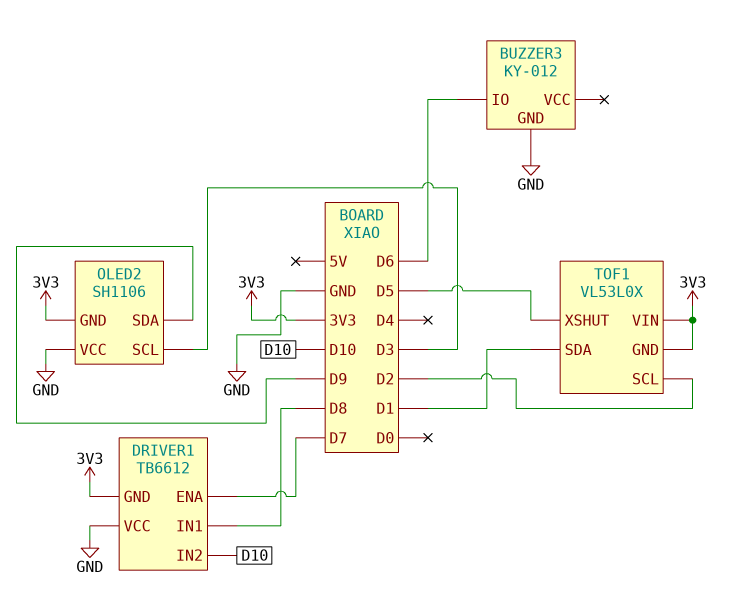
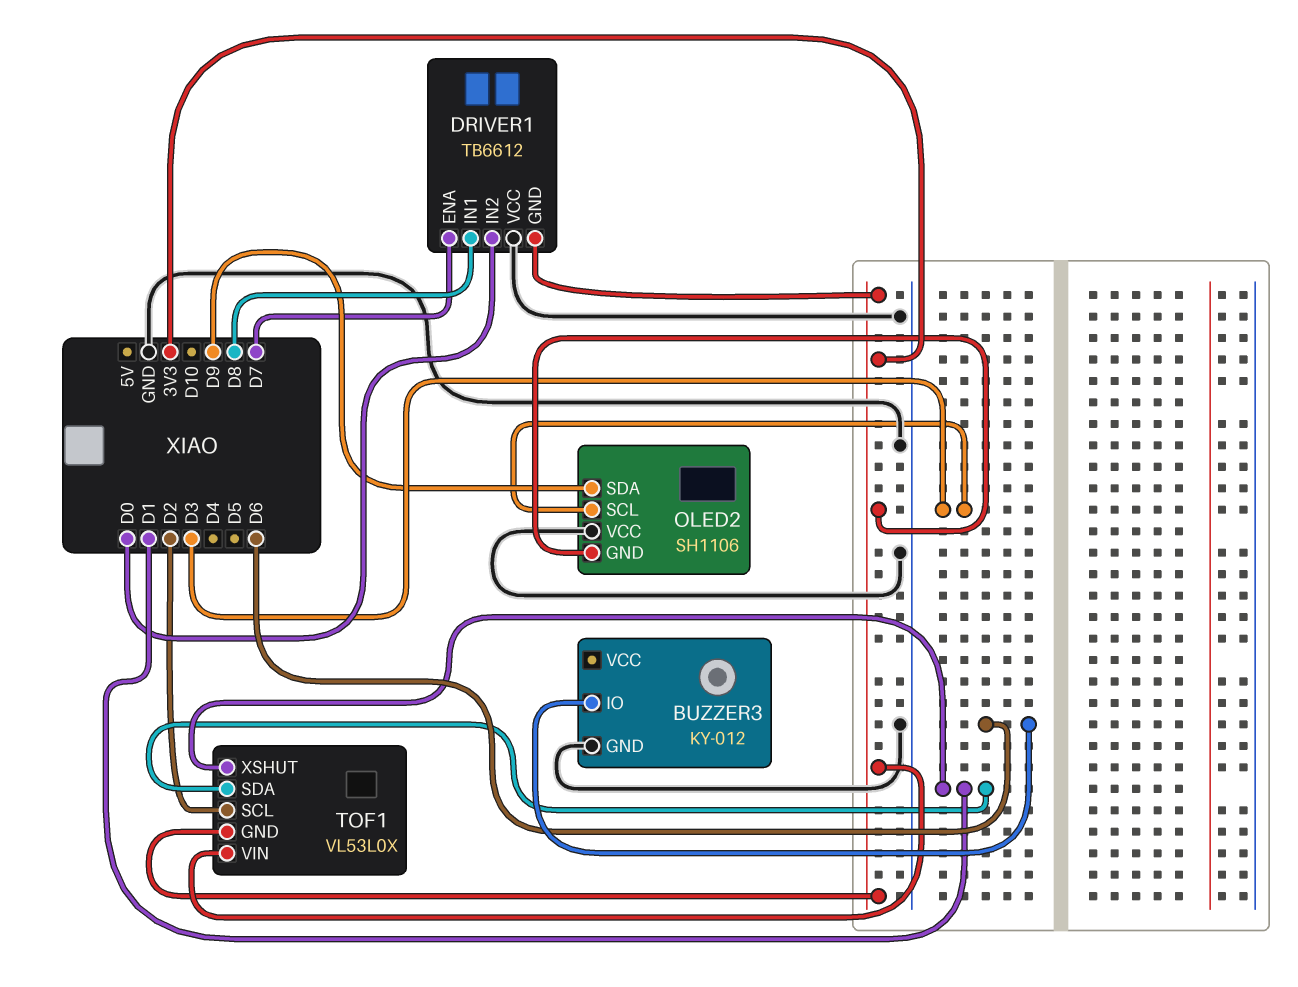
DRIVER1 pin IN2: D10 -> D0
TOF1 pin XSHUT: D5 -> D1

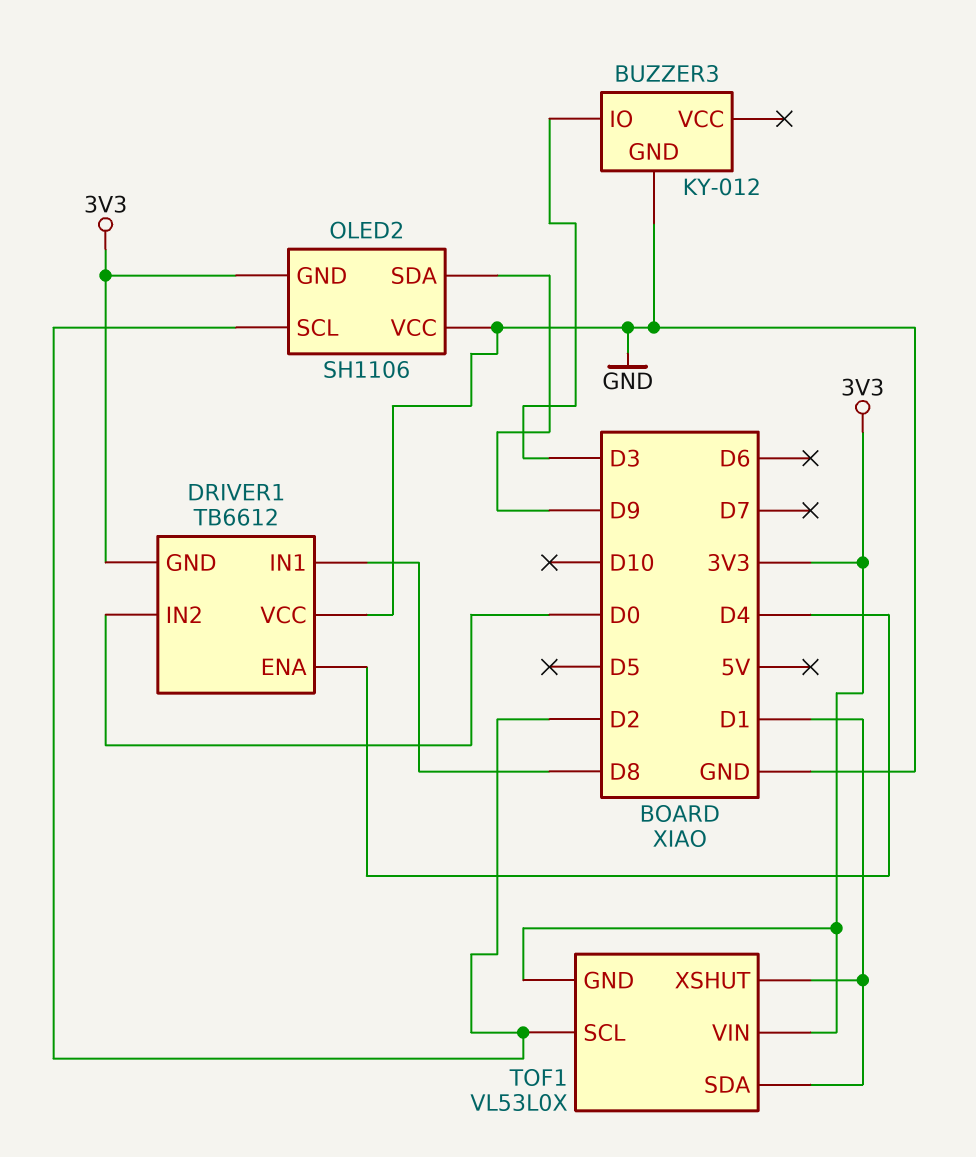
BUZZER3 pin IO: D6 -> D3
DRIVER1 pin ENA: D7 -> D4
OLED2 pin SCL: D3 -> D2

